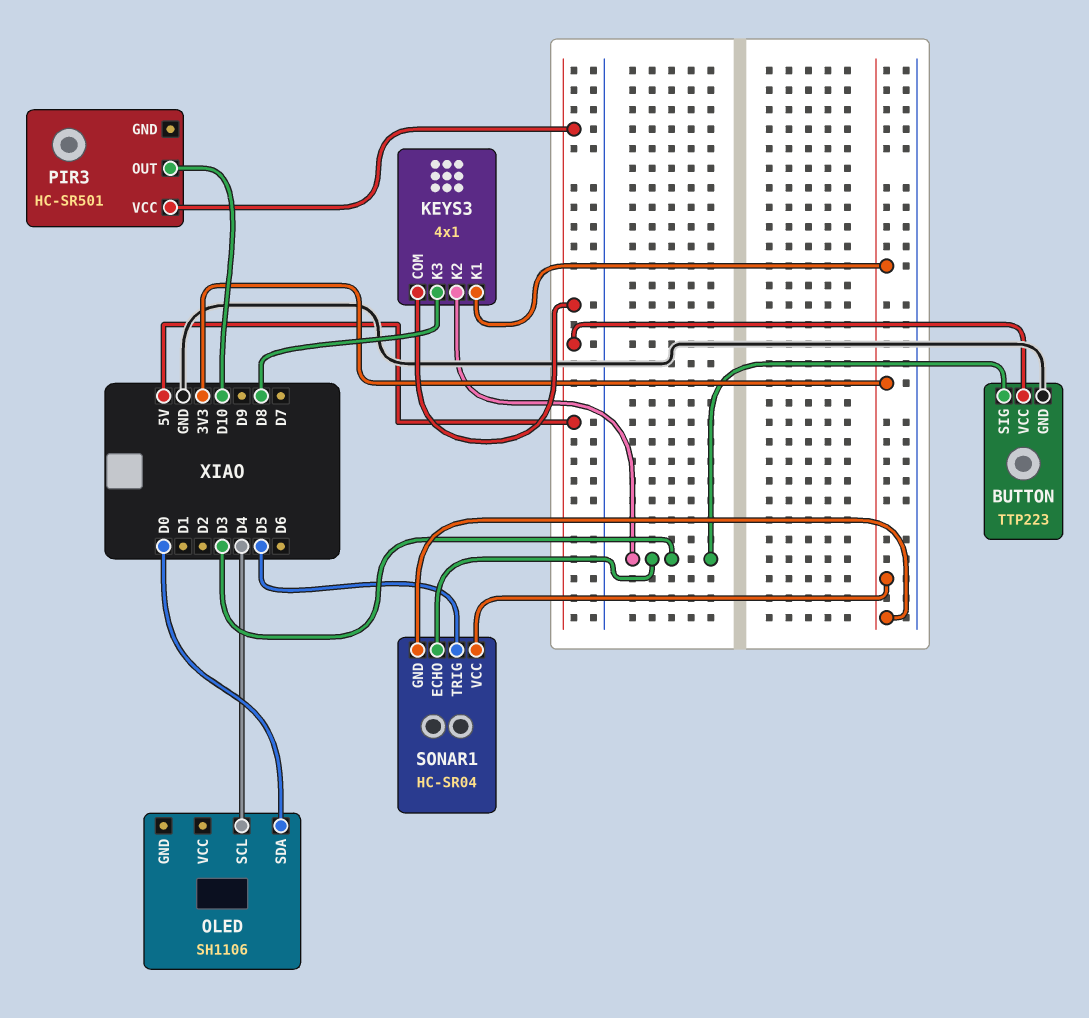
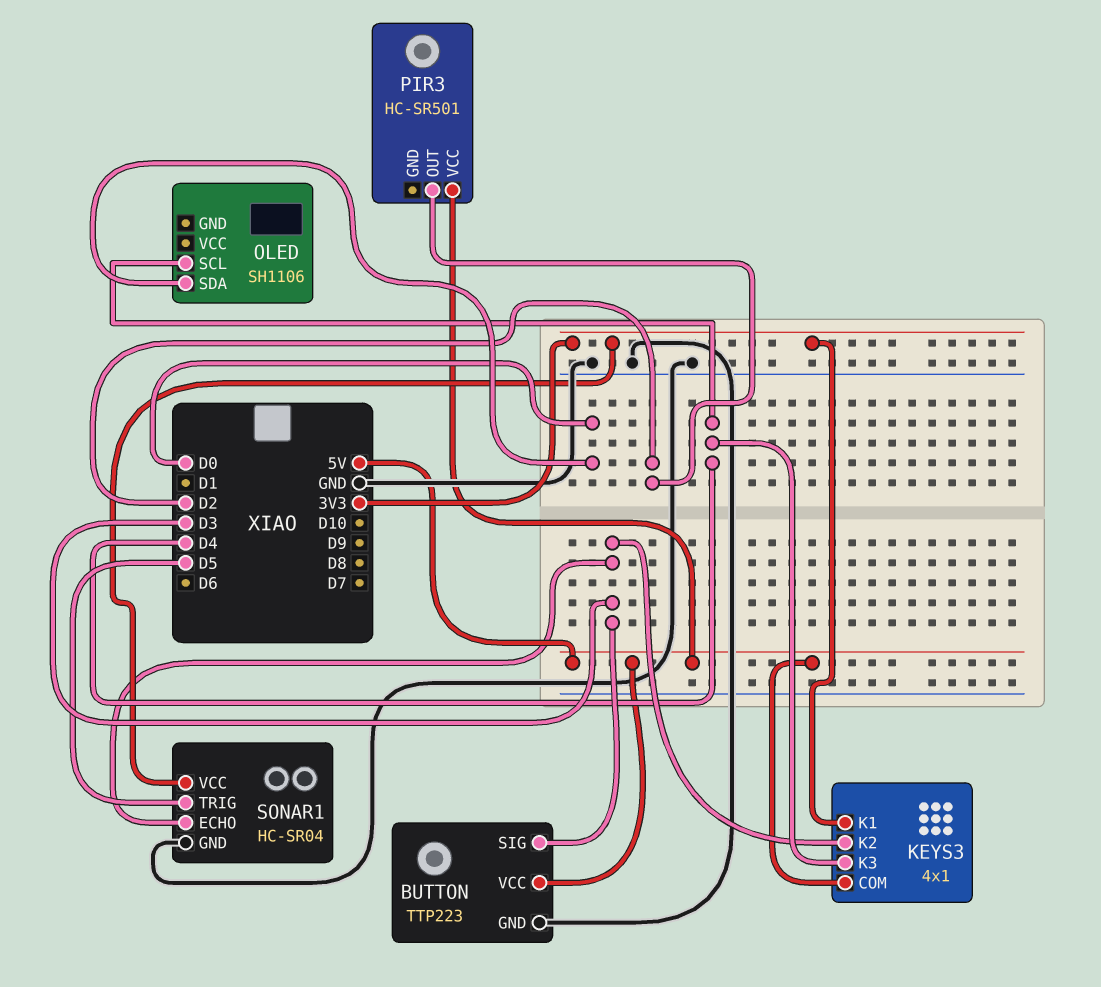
KEYS3 pin K3: D8 -> D4
PIR3 pin OUT: D10 -> D2
SONAR1 pin GND: 3V3 -> GND

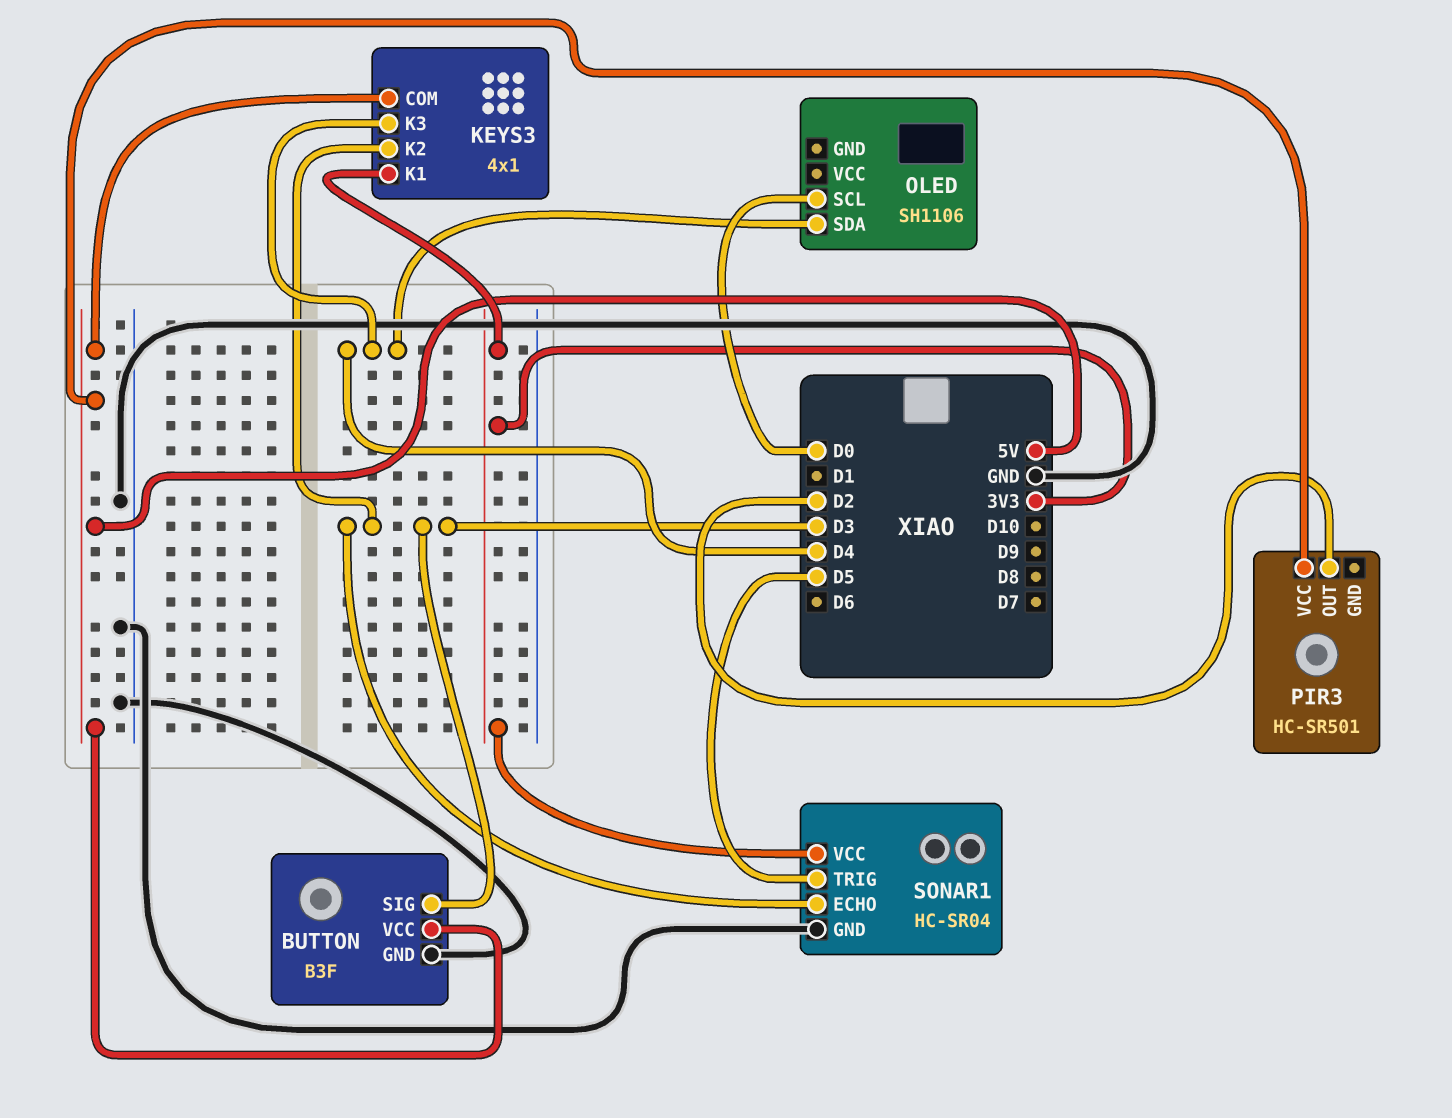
BUTTON: TTP223 -> B3F
OLED pin SCL: D4 -> D0
OLED pin SDA: D0 -> D4

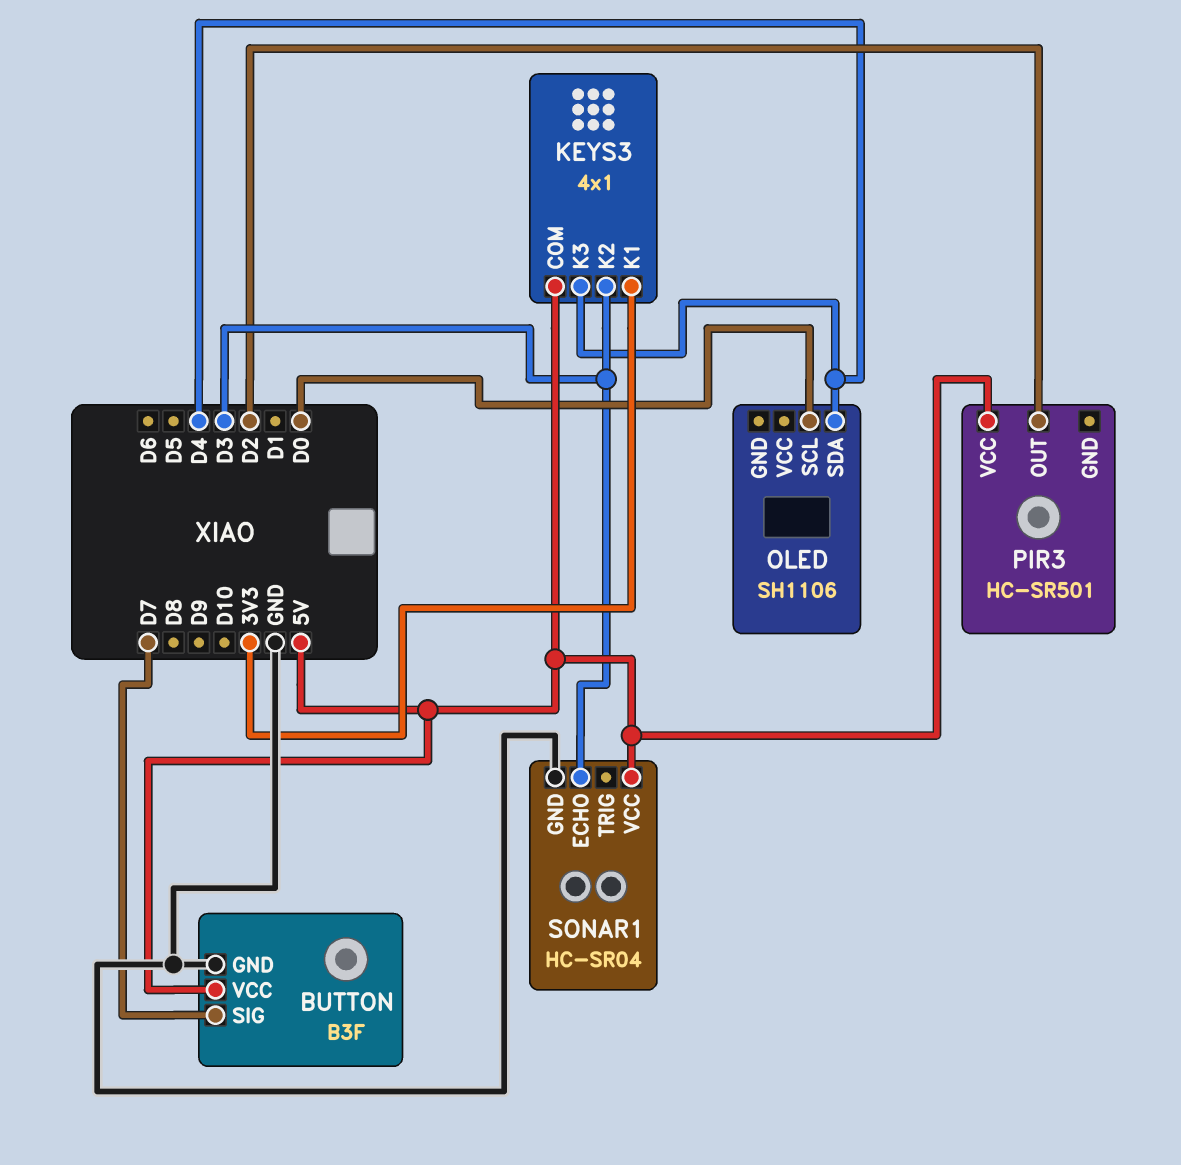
BUTTON pin SIG: D3 -> D7
SONAR1 pin TRIG: D5 -> none
SONAR1 pin VCC: 3V3 -> 5V

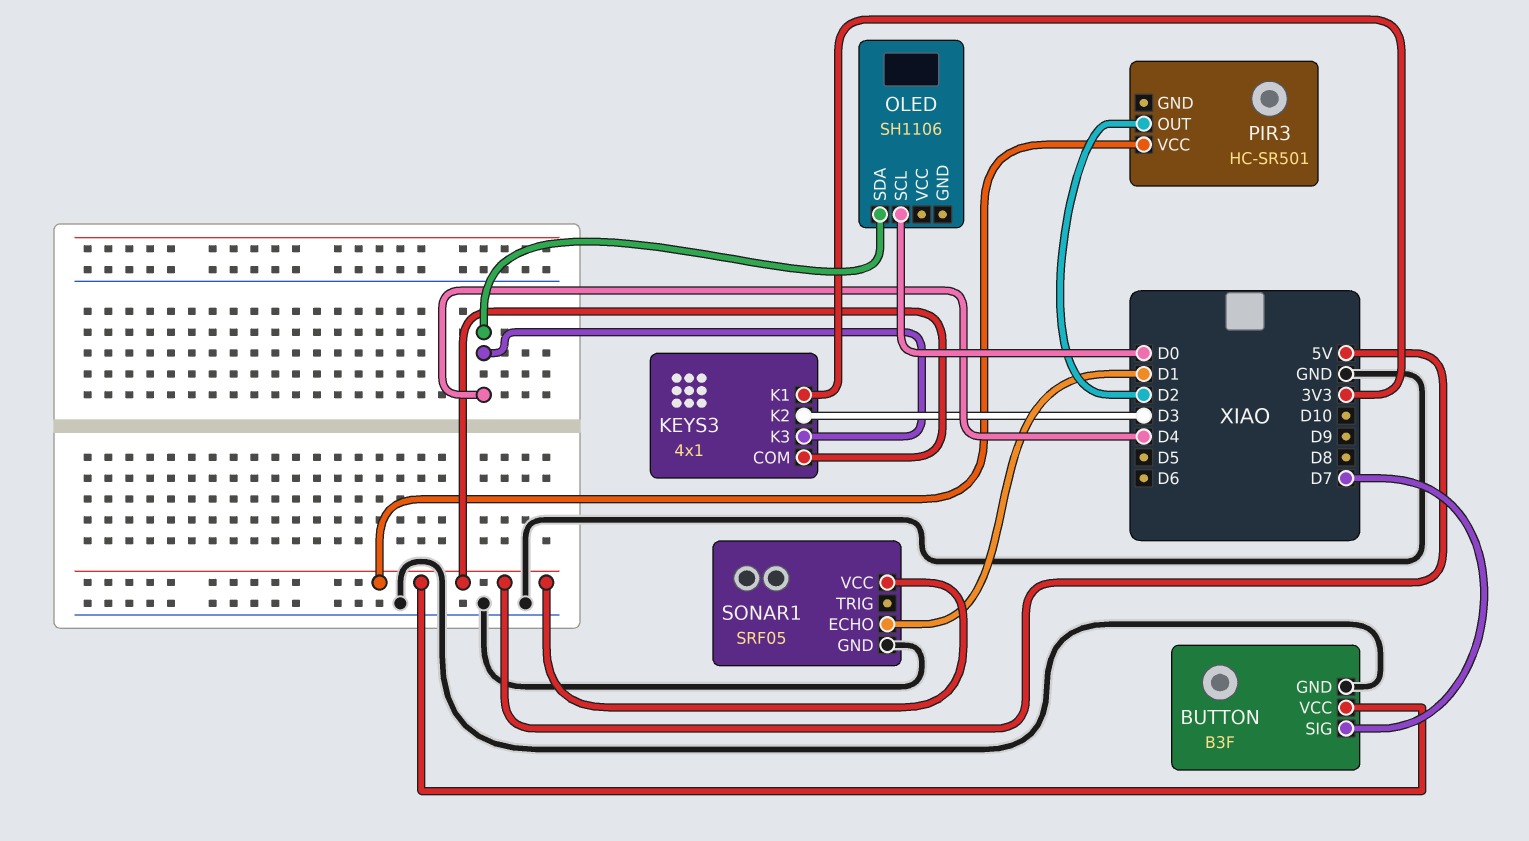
SONAR1: HC-SR04 -> SRF05
SONAR1 pin ECHO: D3 -> D1

